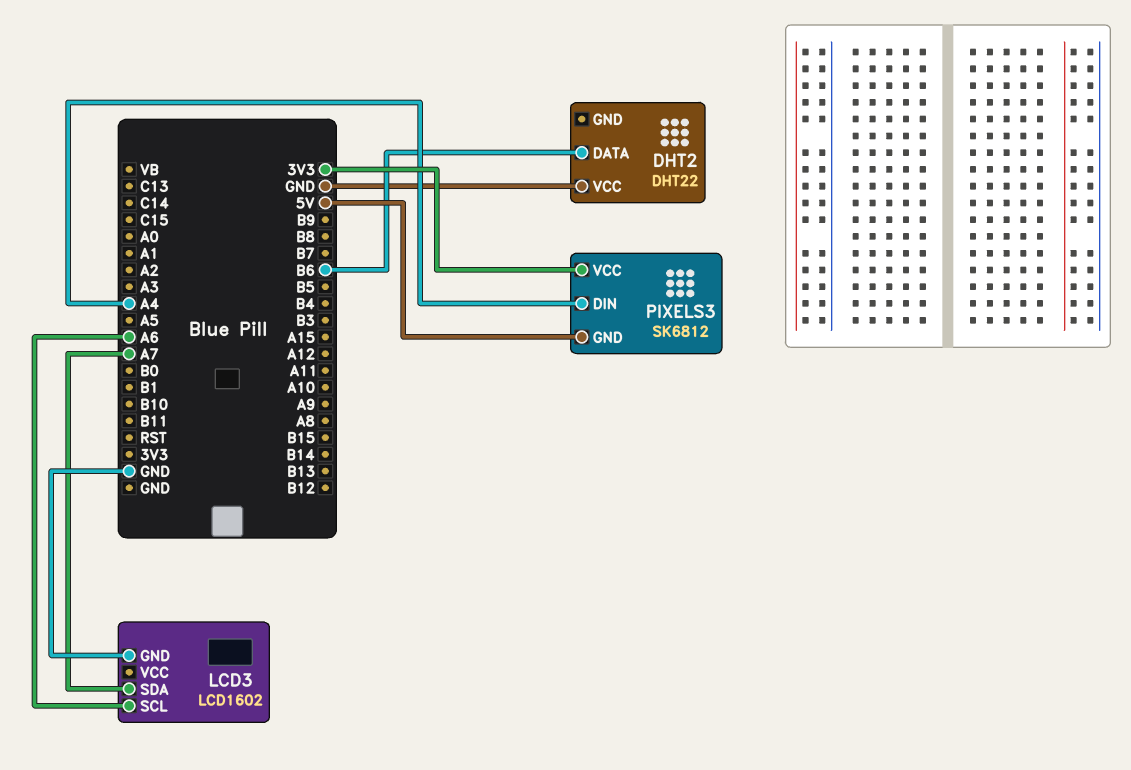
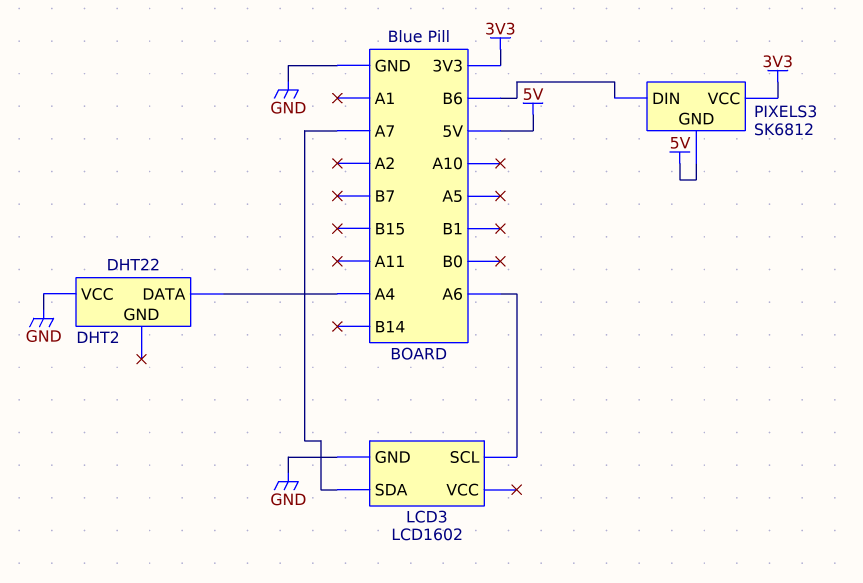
DHT2 pin DATA: B6 -> A4
PIXELS3 pin DIN: A4 -> B6

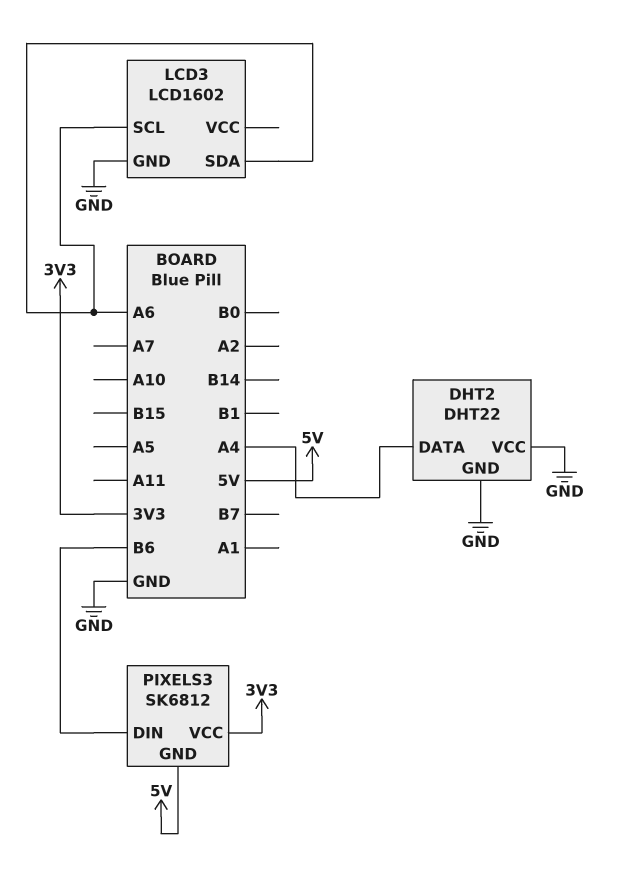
DHT2 pin GND: none -> GND
LCD3 pin SDA: A7 -> A6

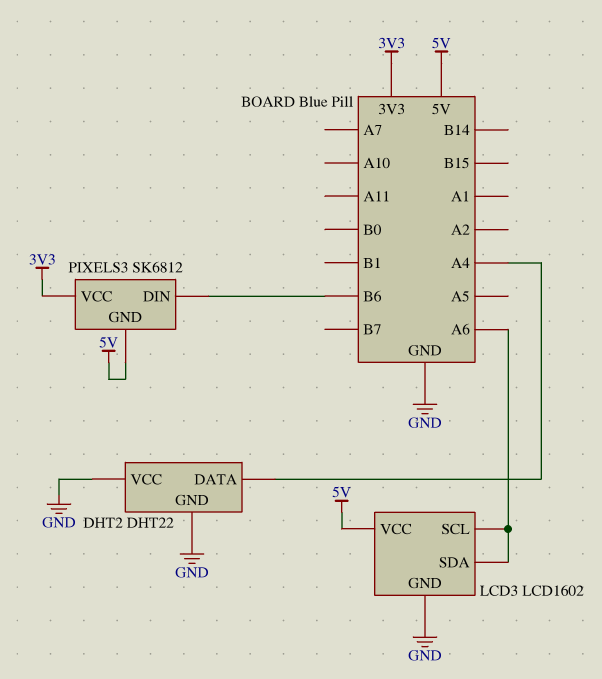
LCD3 pin VCC: none -> 5V

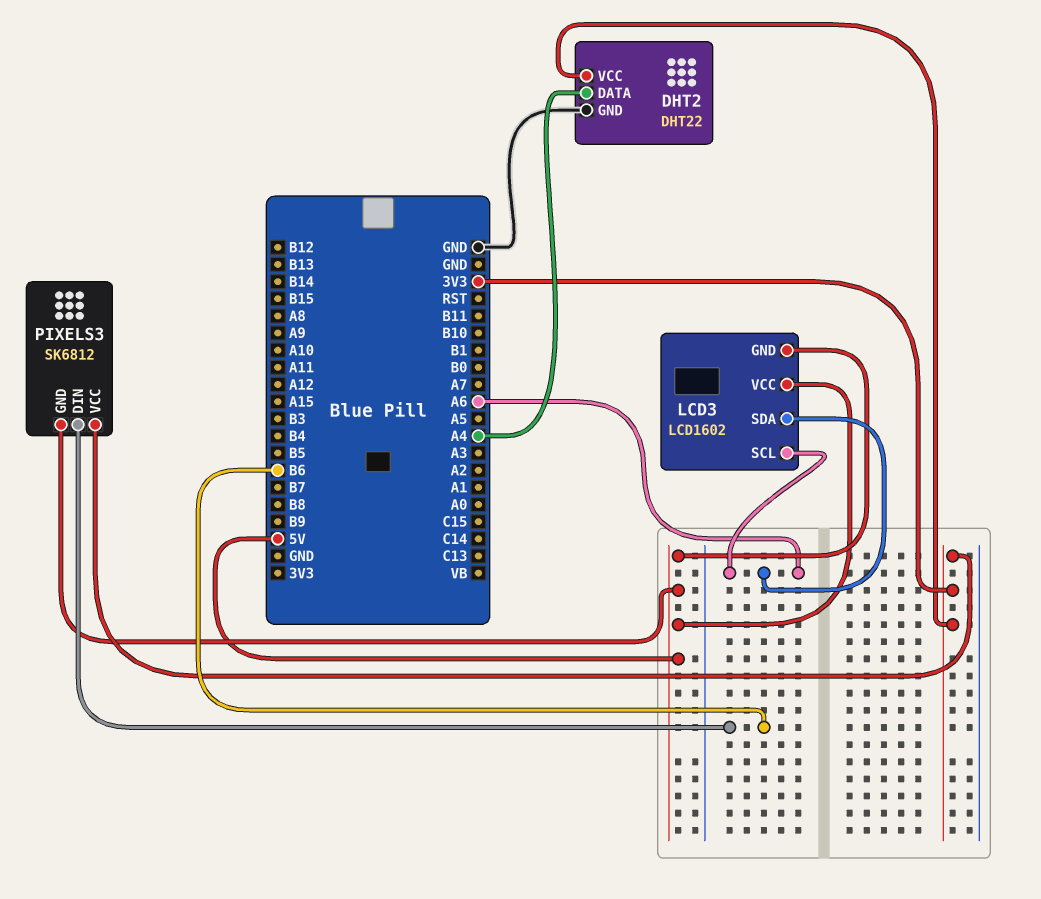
DHT2 pin VCC: GND -> 3V3
LCD3 pin GND: GND -> 5V

